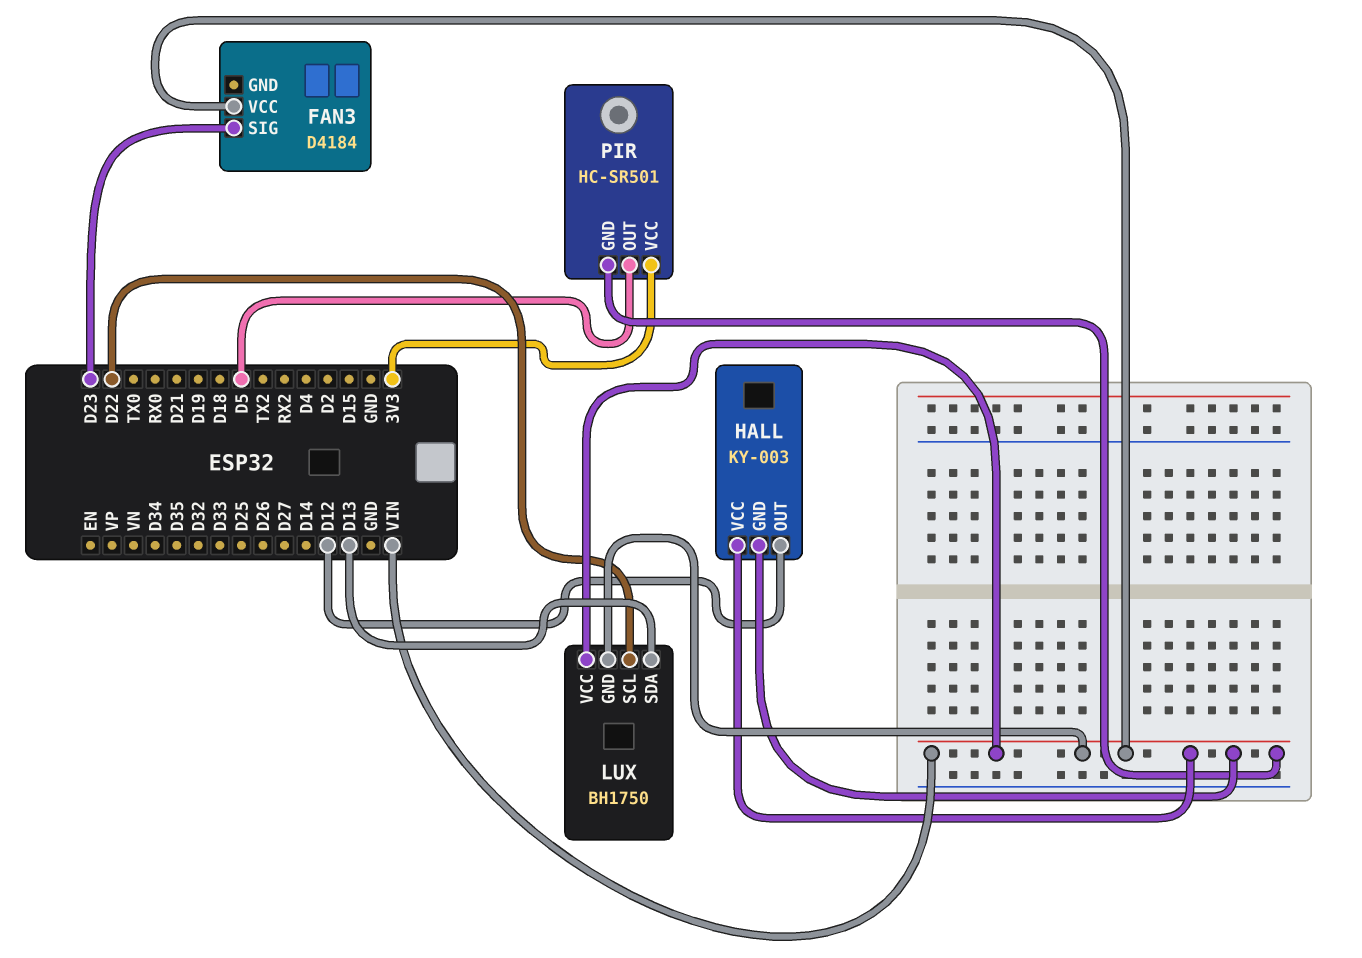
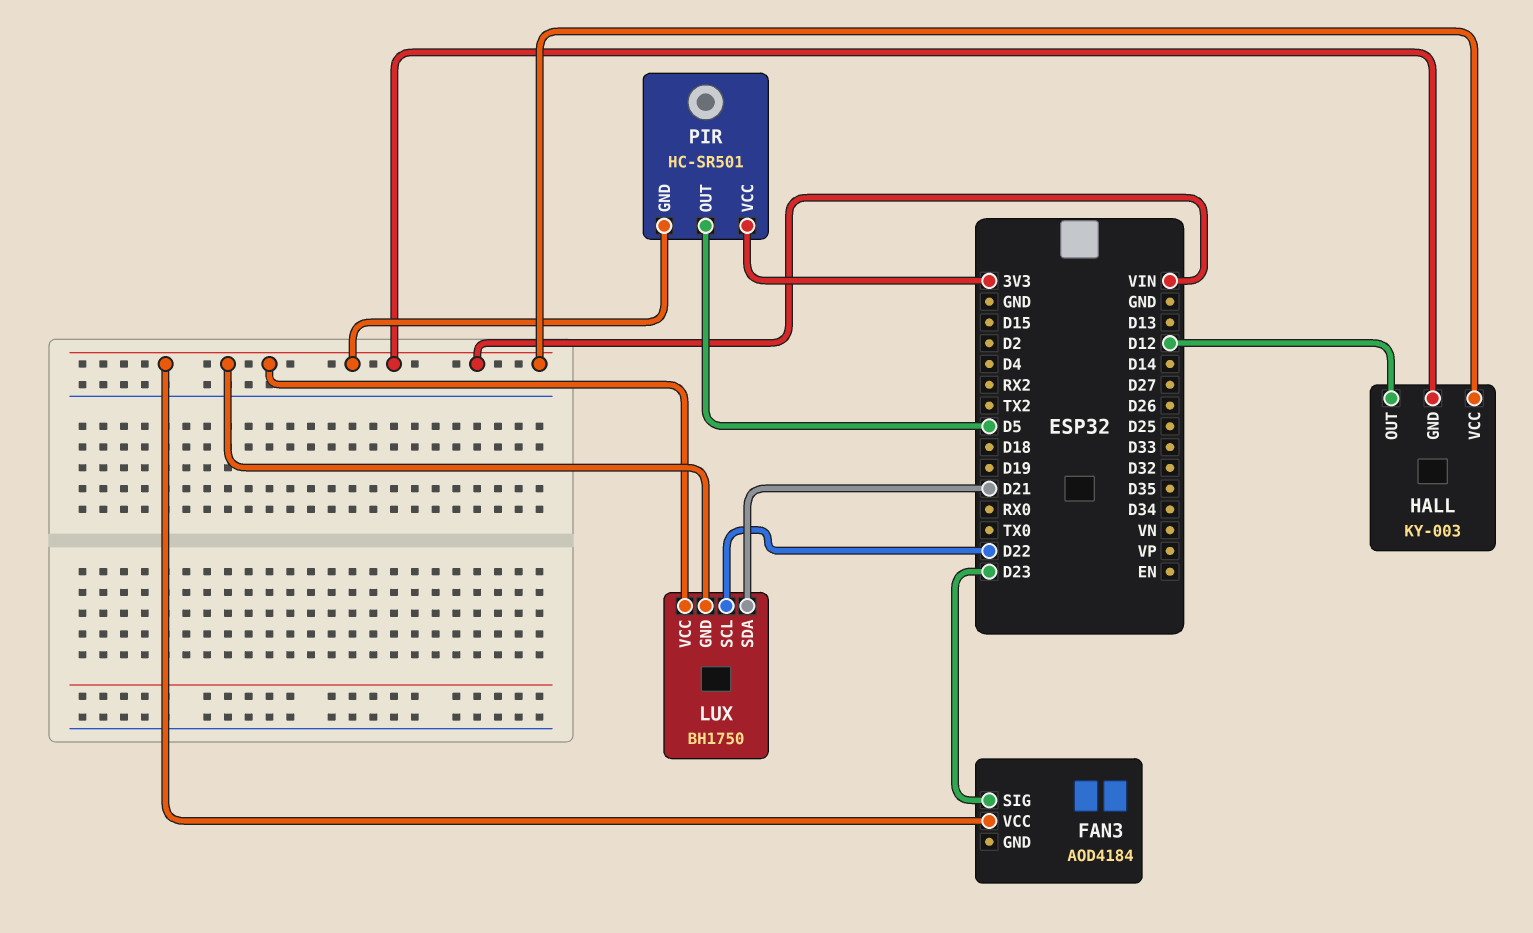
FAN3: D4184 -> AOD4184
LUX pin SDA: D13 -> D21

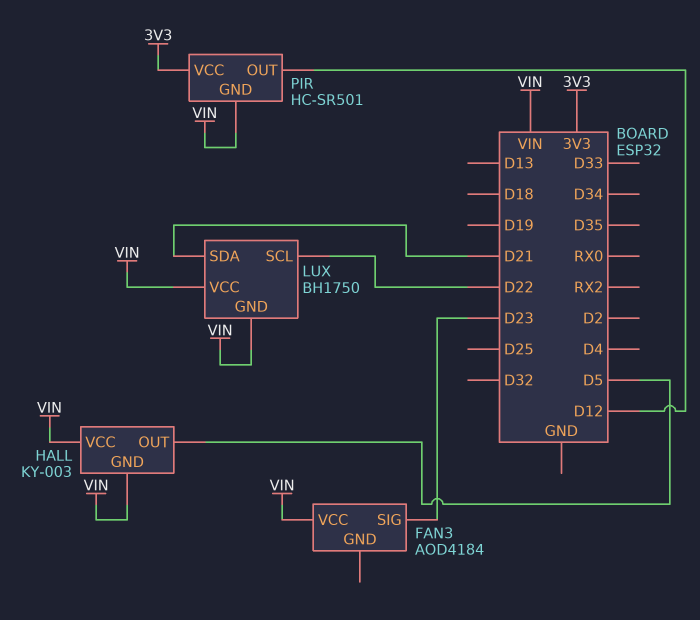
HALL pin OUT: D12 -> D5
PIR pin OUT: D5 -> D12

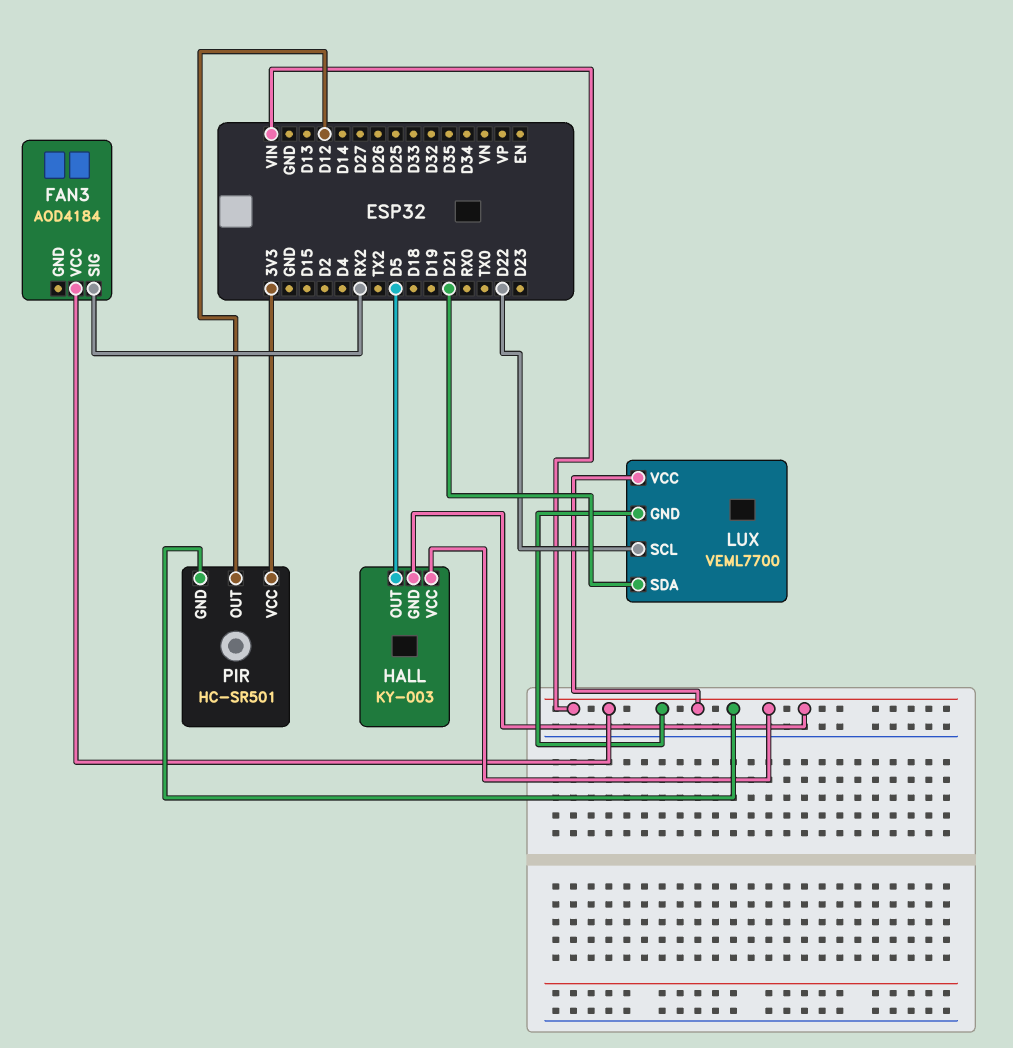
FAN3 pin SIG: D23 -> RX2
LUX: BH1750 -> VEML7700

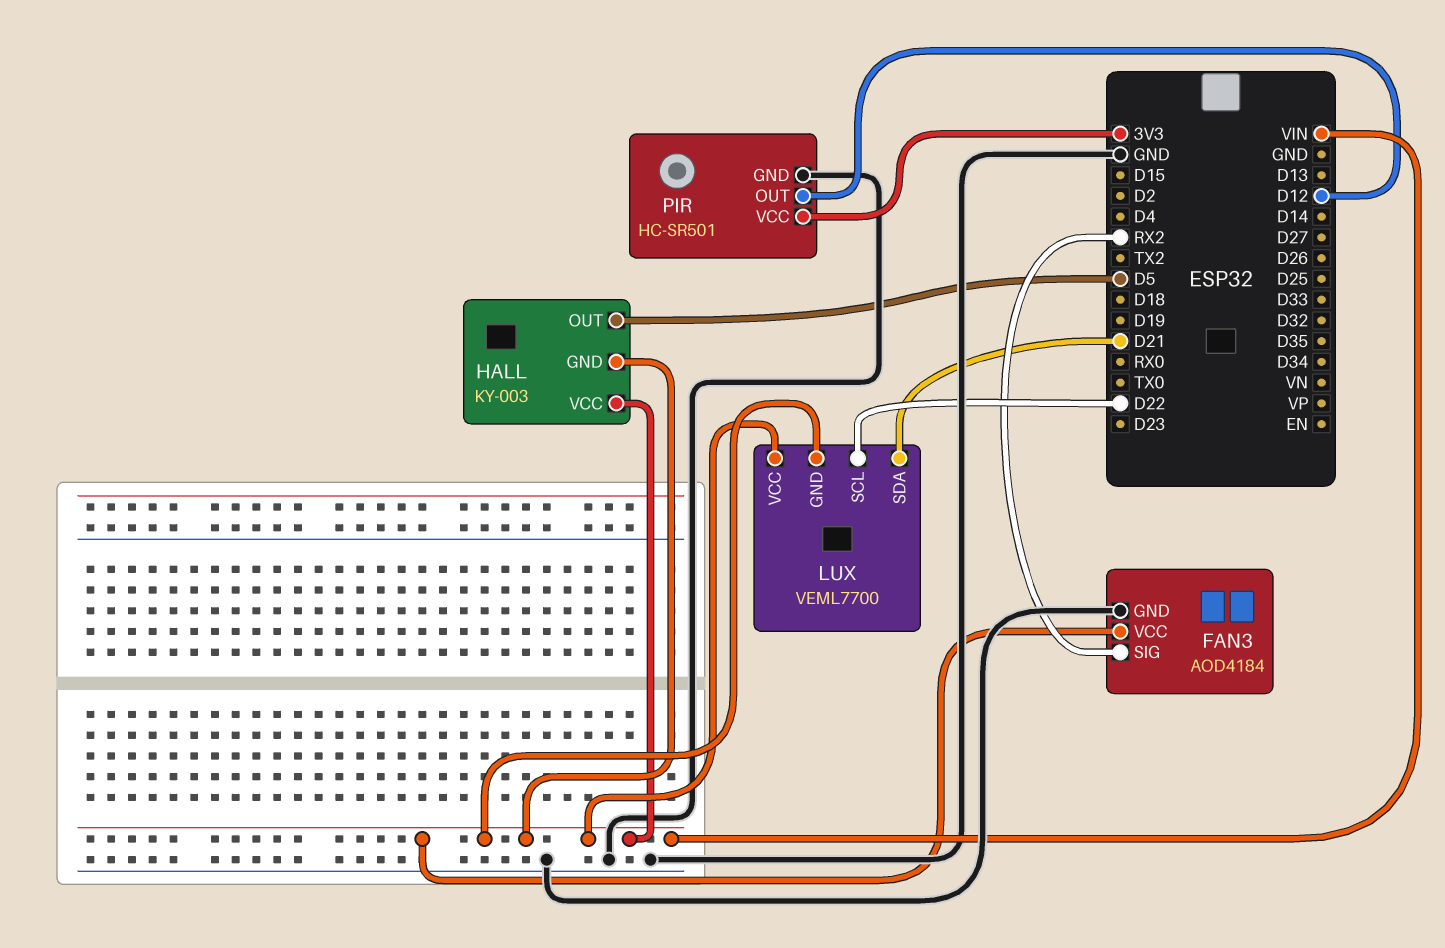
FAN3 pin GND: none -> GND
PIR pin GND: VIN -> GND

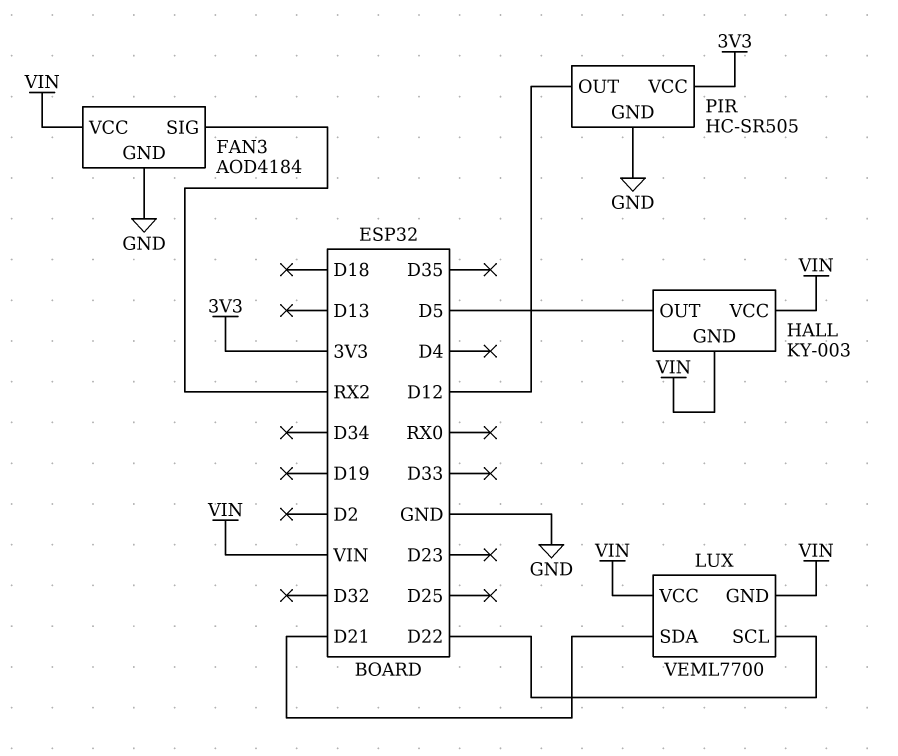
PIR: HC-SR501 -> HC-SR505

